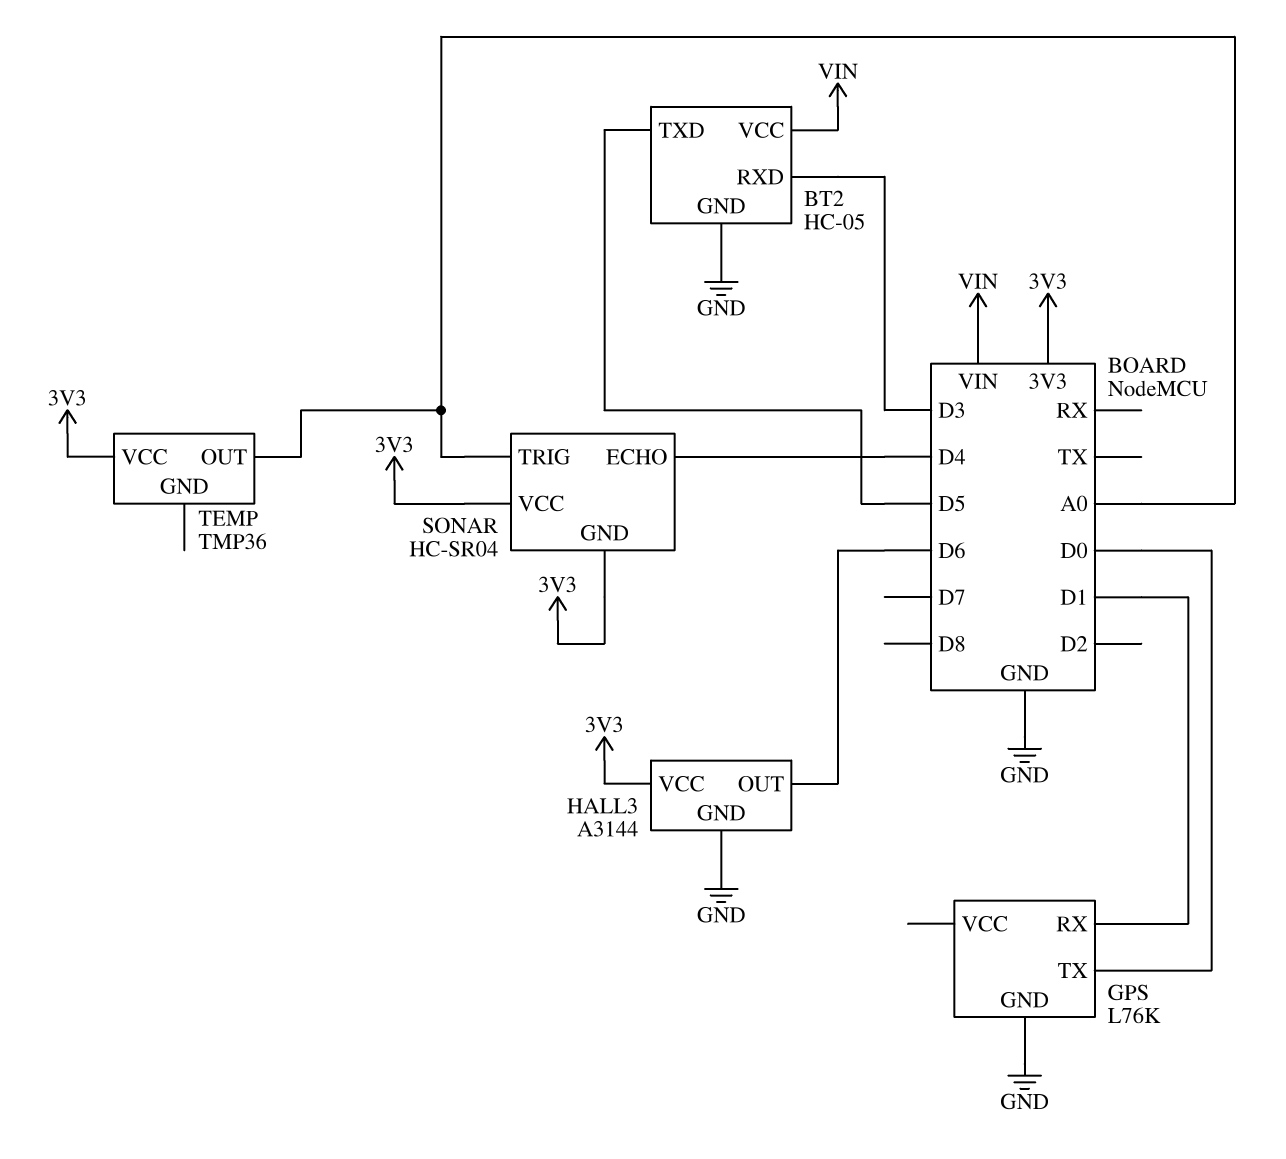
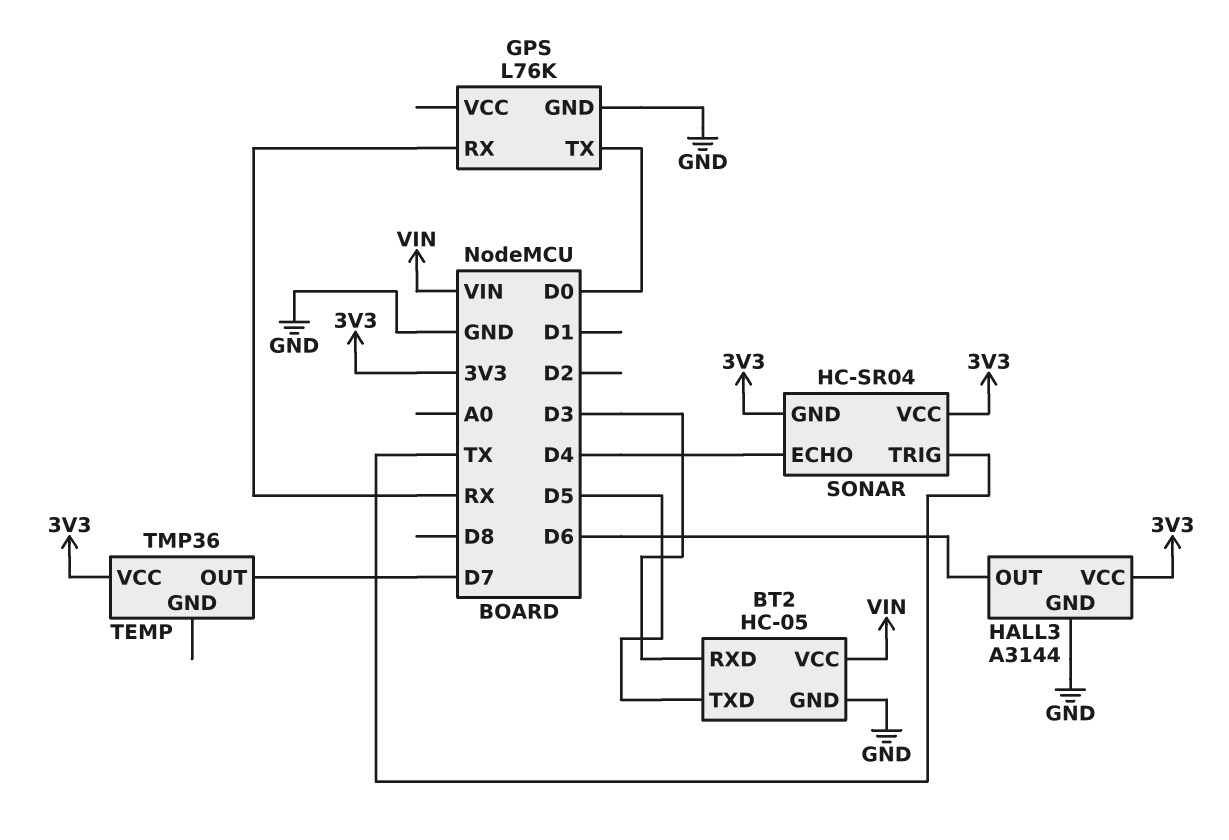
GPS pin RX: D1 -> RX
SONAR pin TRIG: A0 -> TX
TEMP pin OUT: A0 -> D7

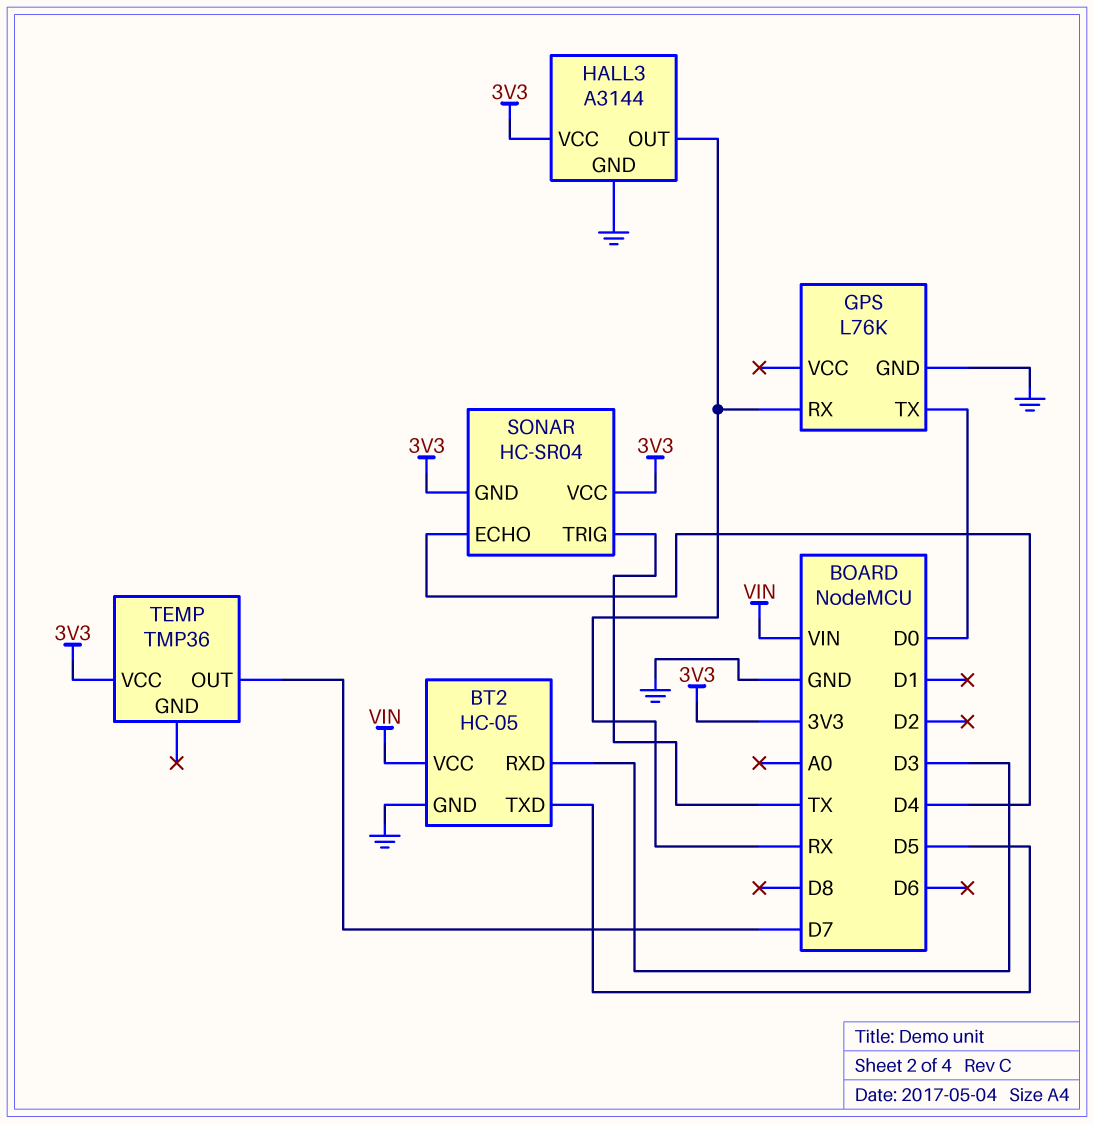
HALL3 pin OUT: D6 -> RX

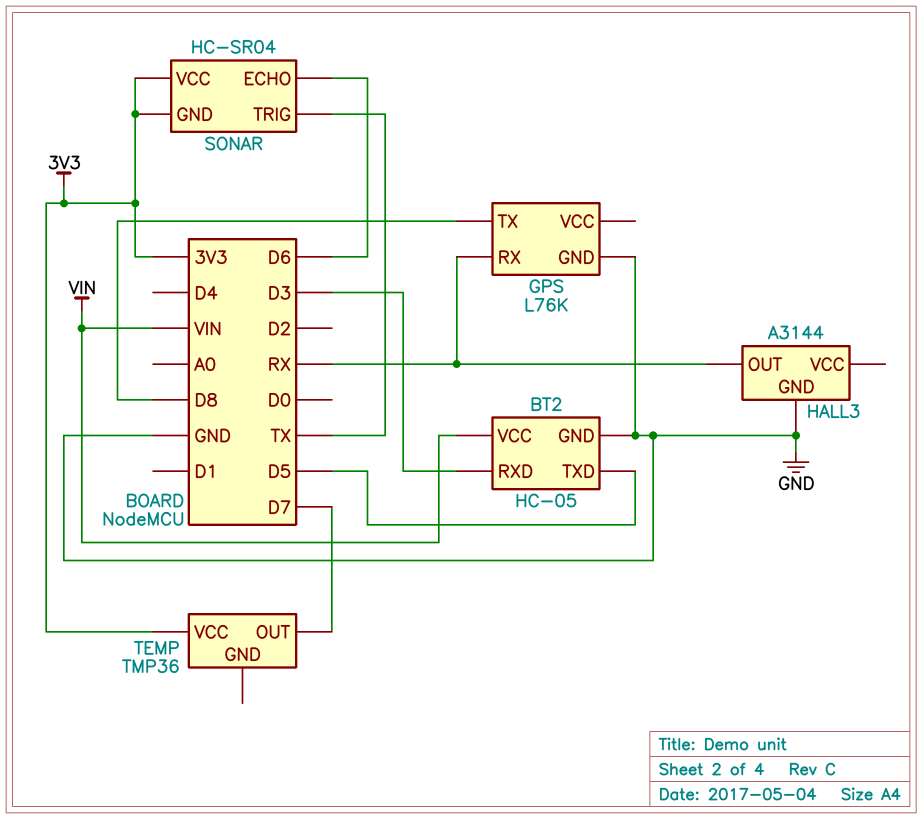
GPS pin TX: D0 -> D8
HALL3 pin VCC: 3V3 -> none
SONAR pin ECHO: D4 -> D6

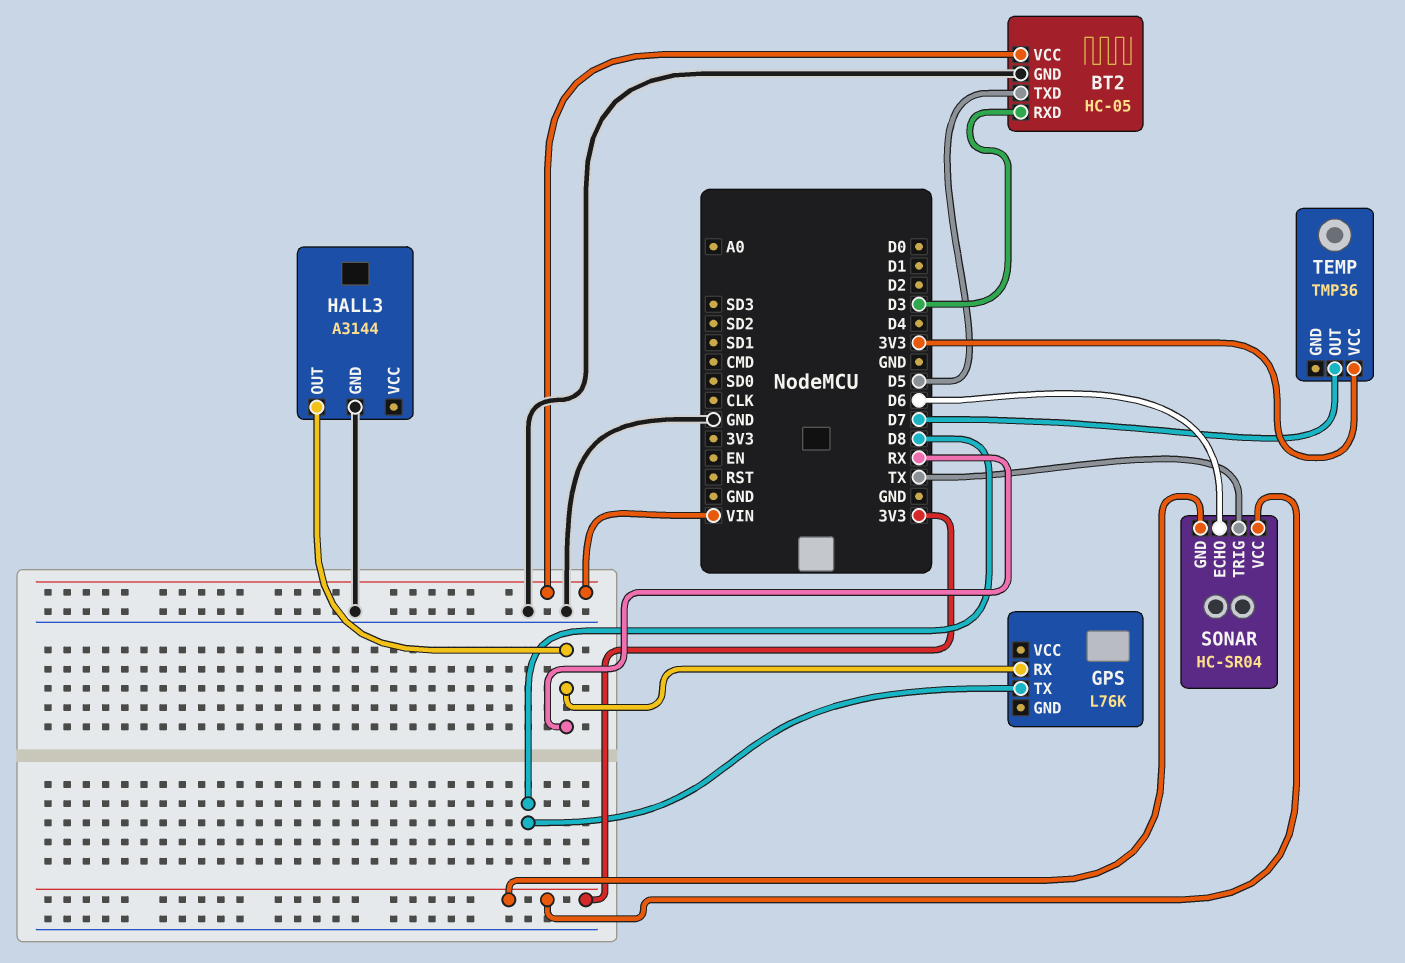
GPS pin GND: GND -> none

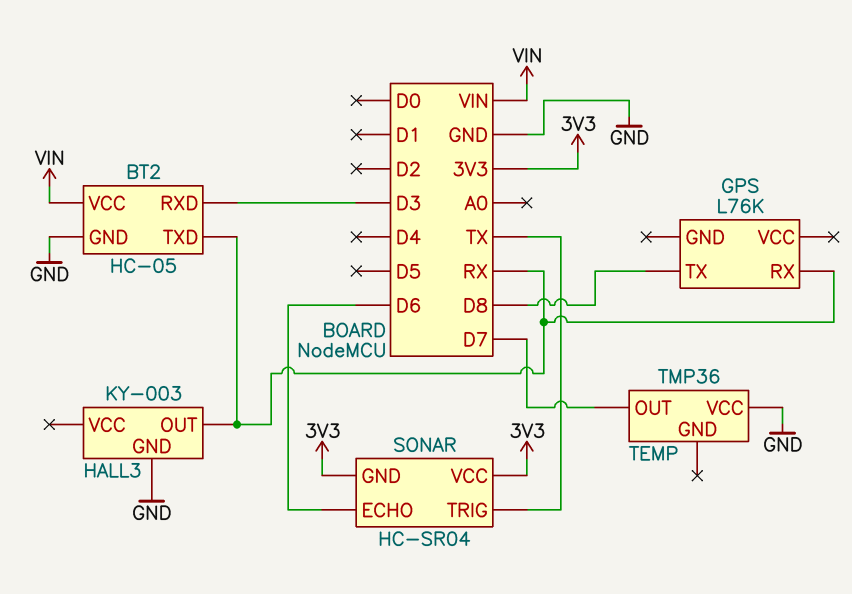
BT2 pin TXD: D5 -> RX
HALL3: A3144 -> KY-003
TEMP pin VCC: 3V3 -> GND

